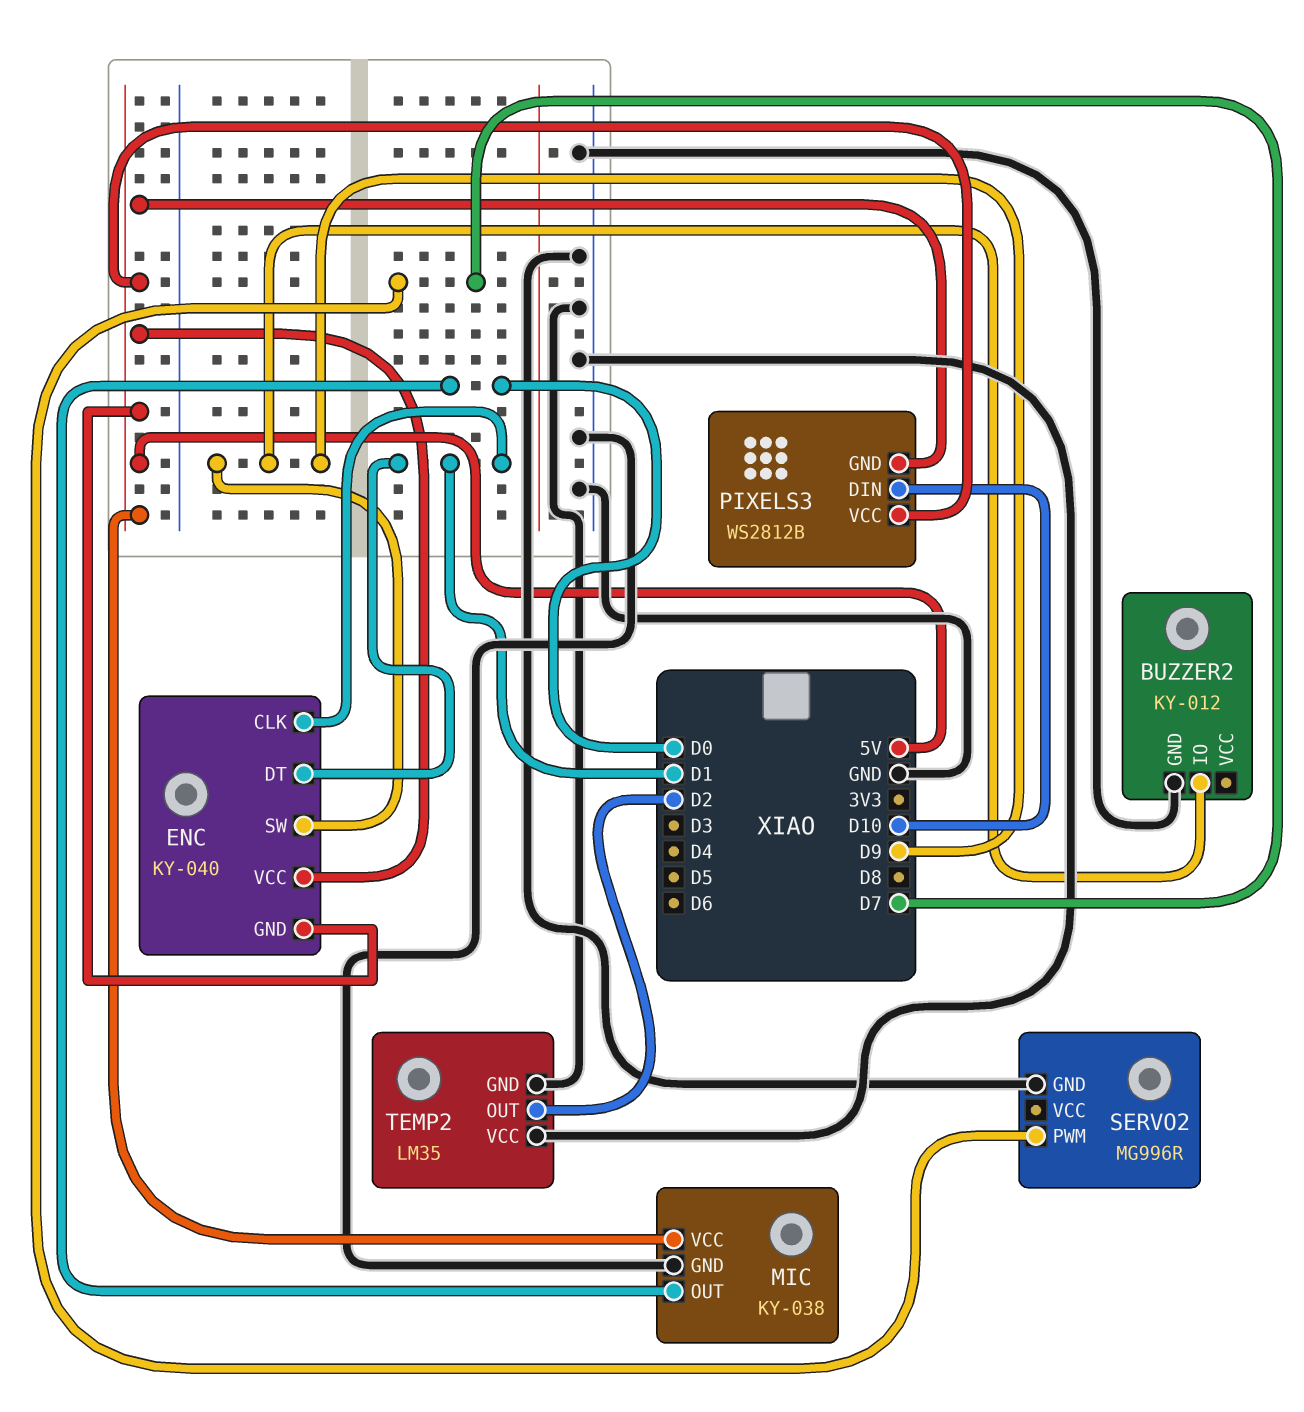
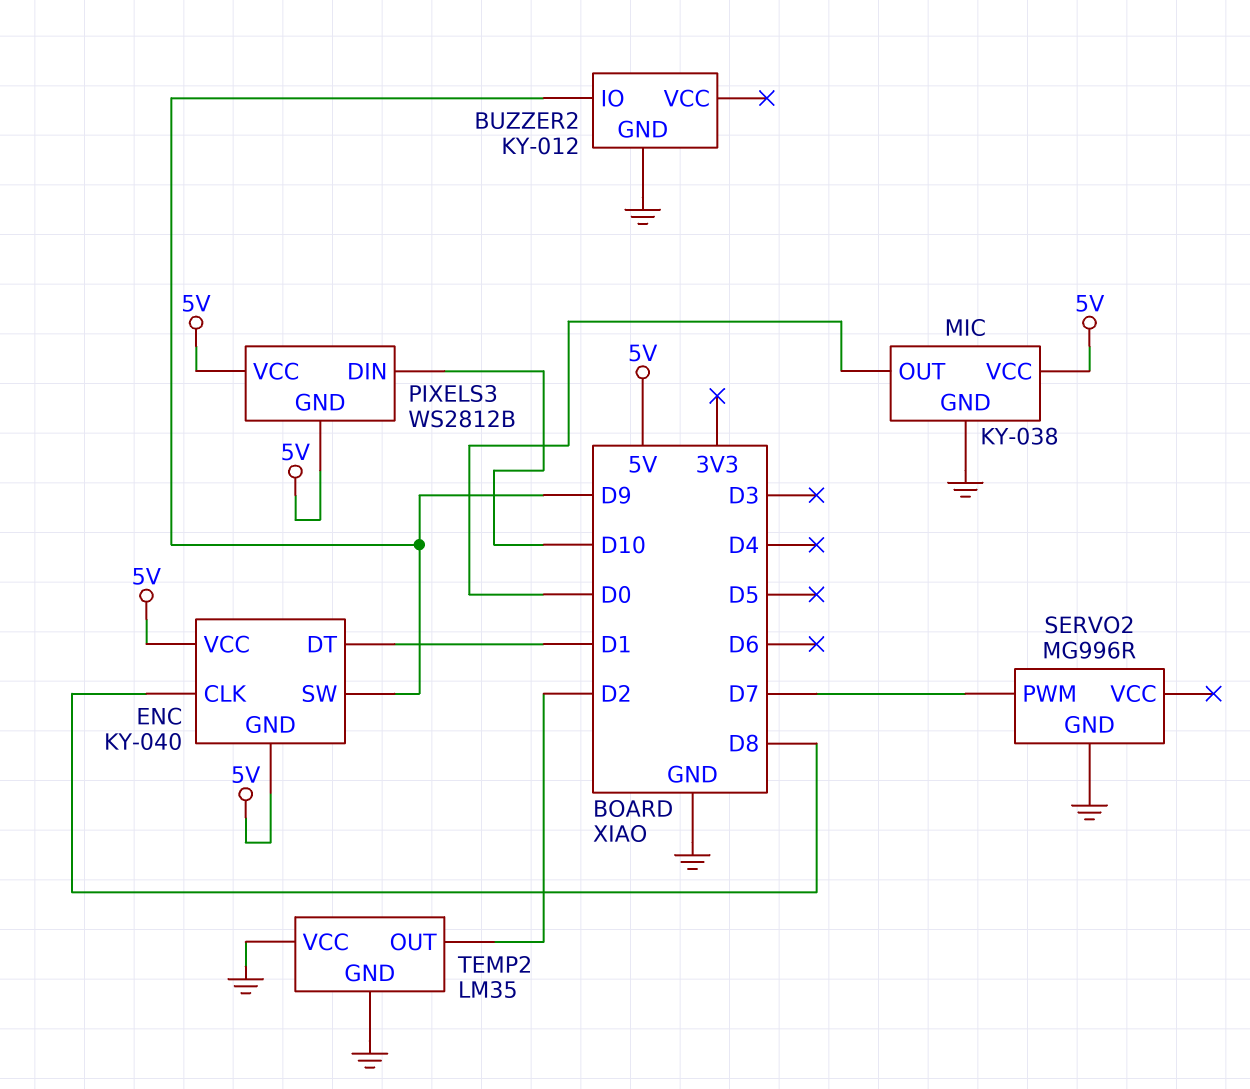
ENC pin CLK: D1 -> D8

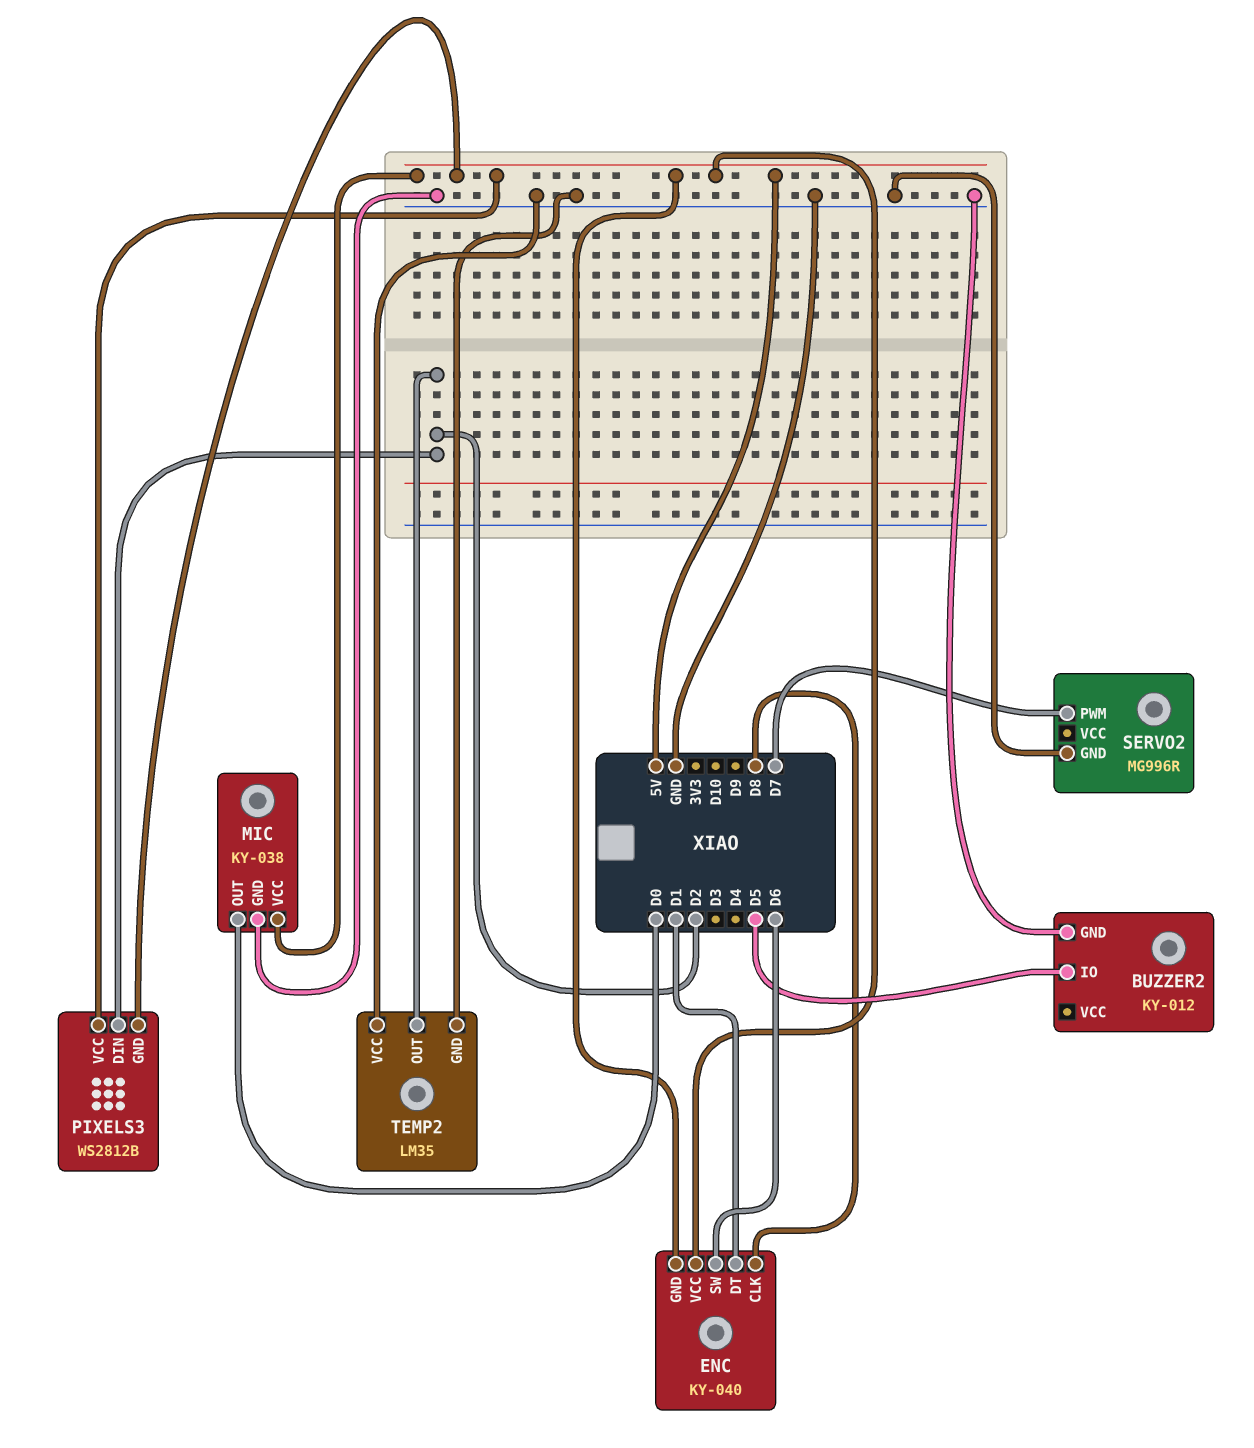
BUZZER2 pin IO: D9 -> D5
ENC pin SW: D9 -> D6
PIXELS3 pin DIN: D10 -> D2

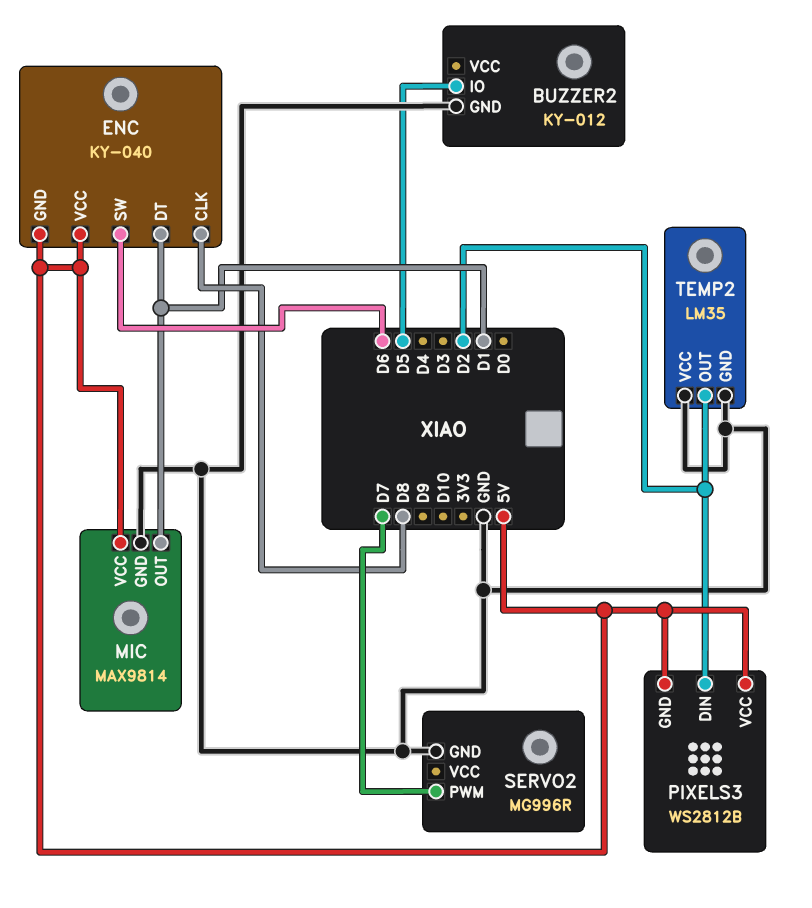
MIC: KY-038 -> MAX9814
MIC pin OUT: D0 -> D1

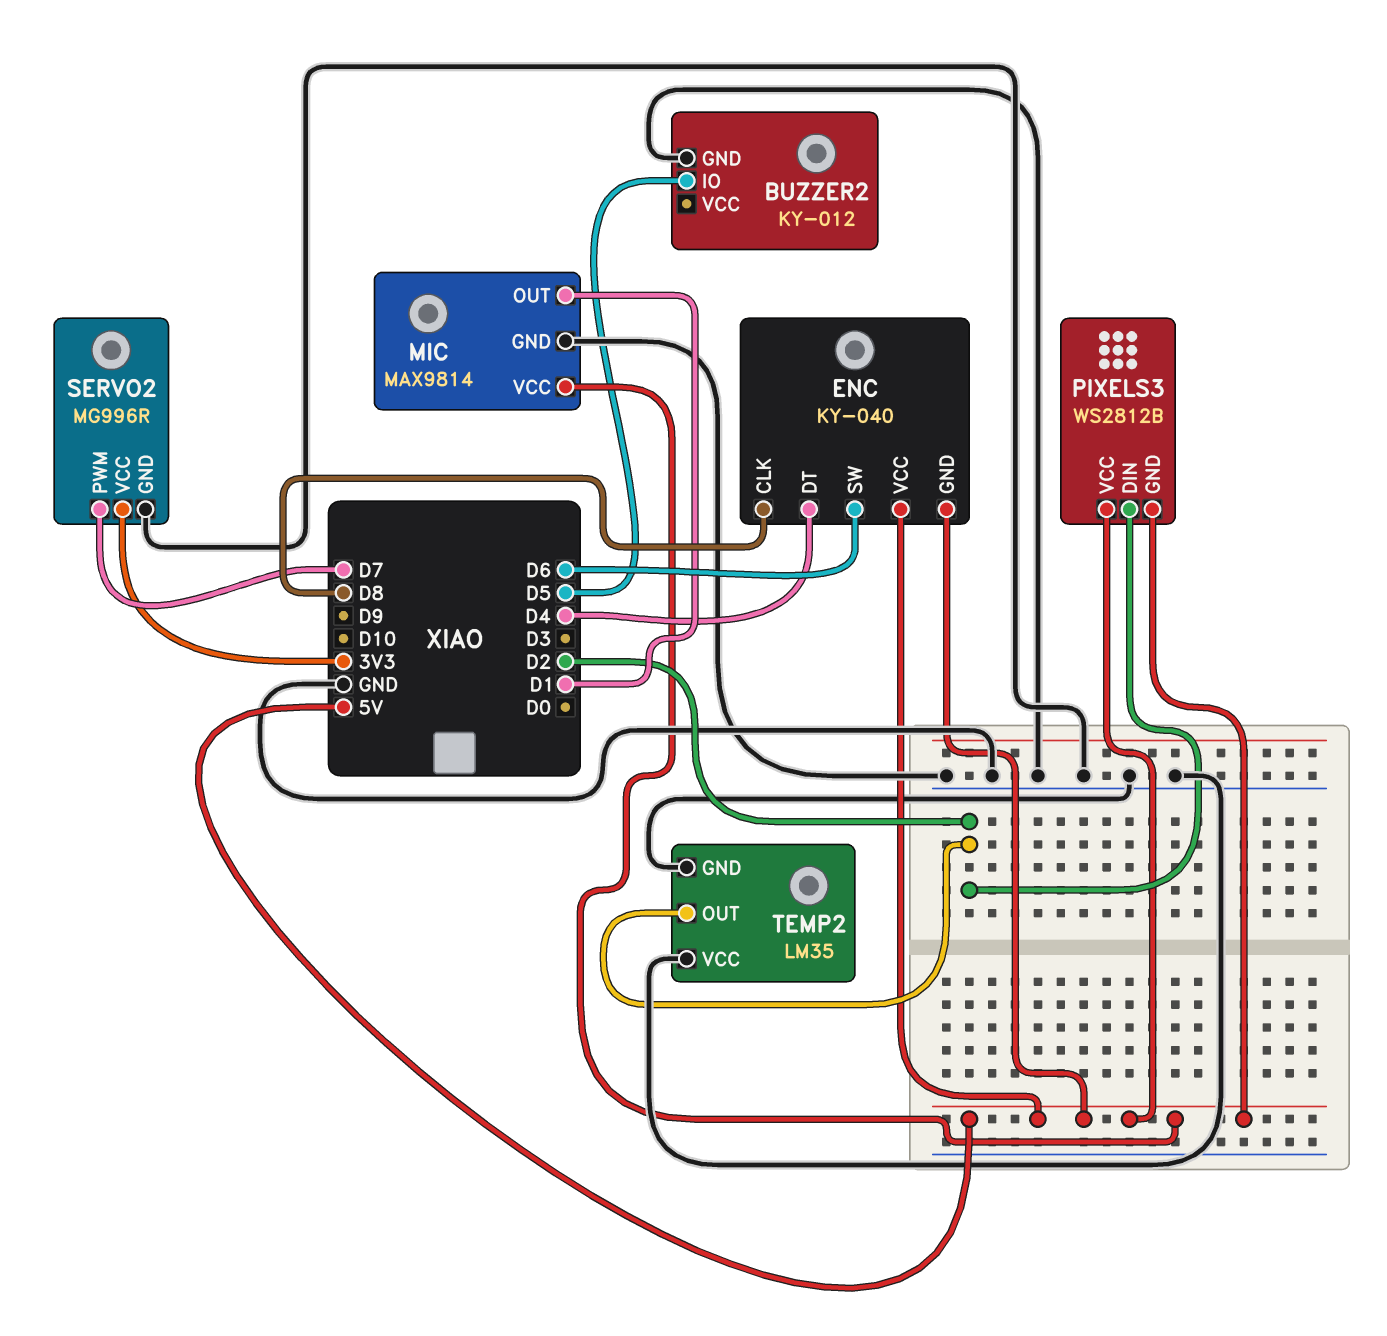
ENC pin DT: D1 -> D4
SERVO2 pin VCC: none -> 3V3

